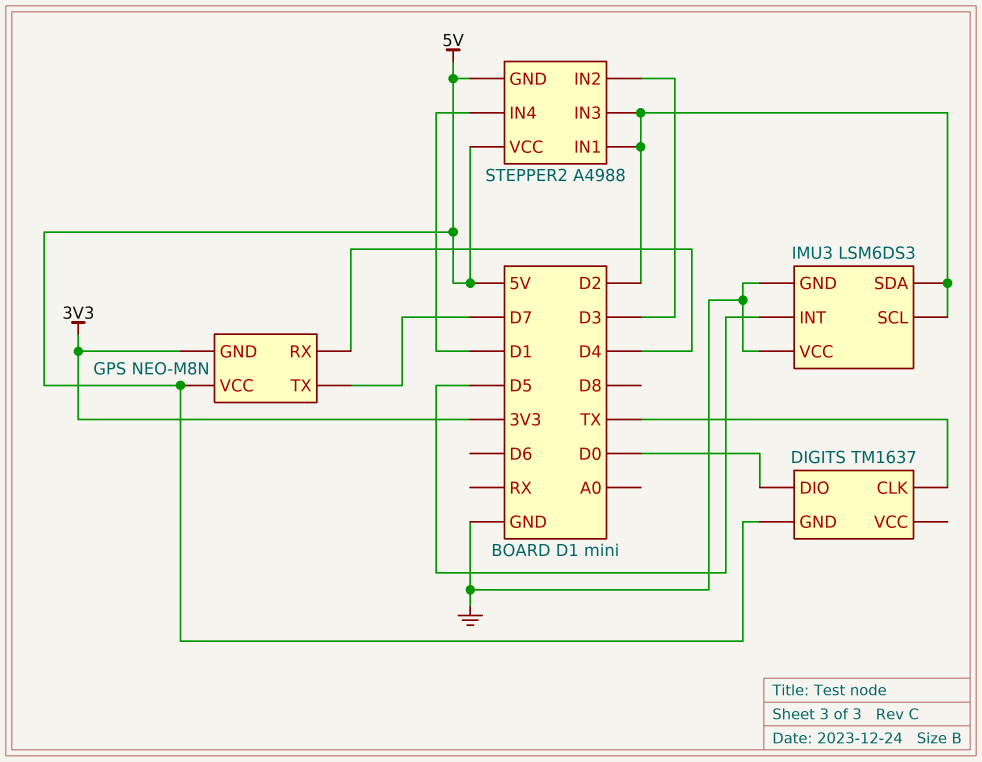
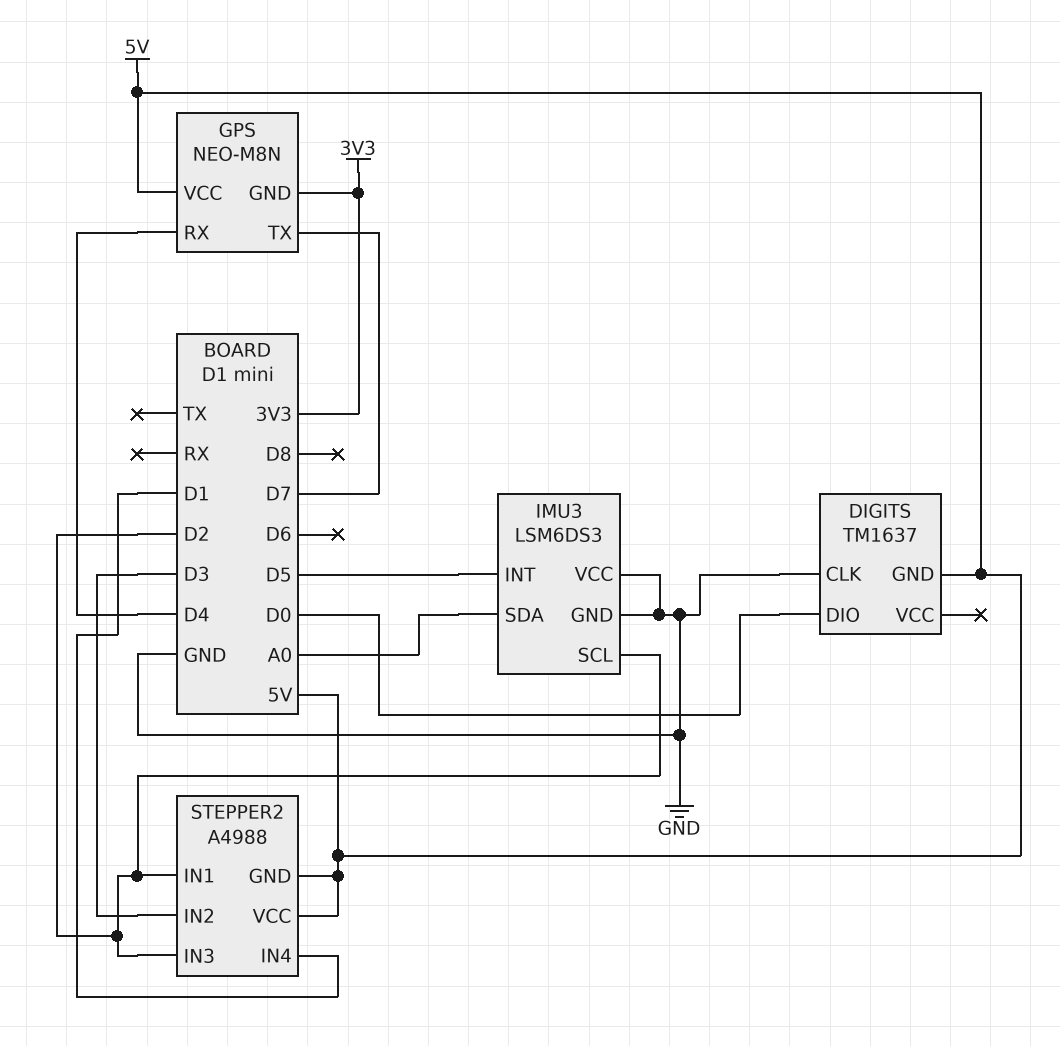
DIGITS pin CLK: TX -> GND
IMU3 pin SDA: D2 -> A0

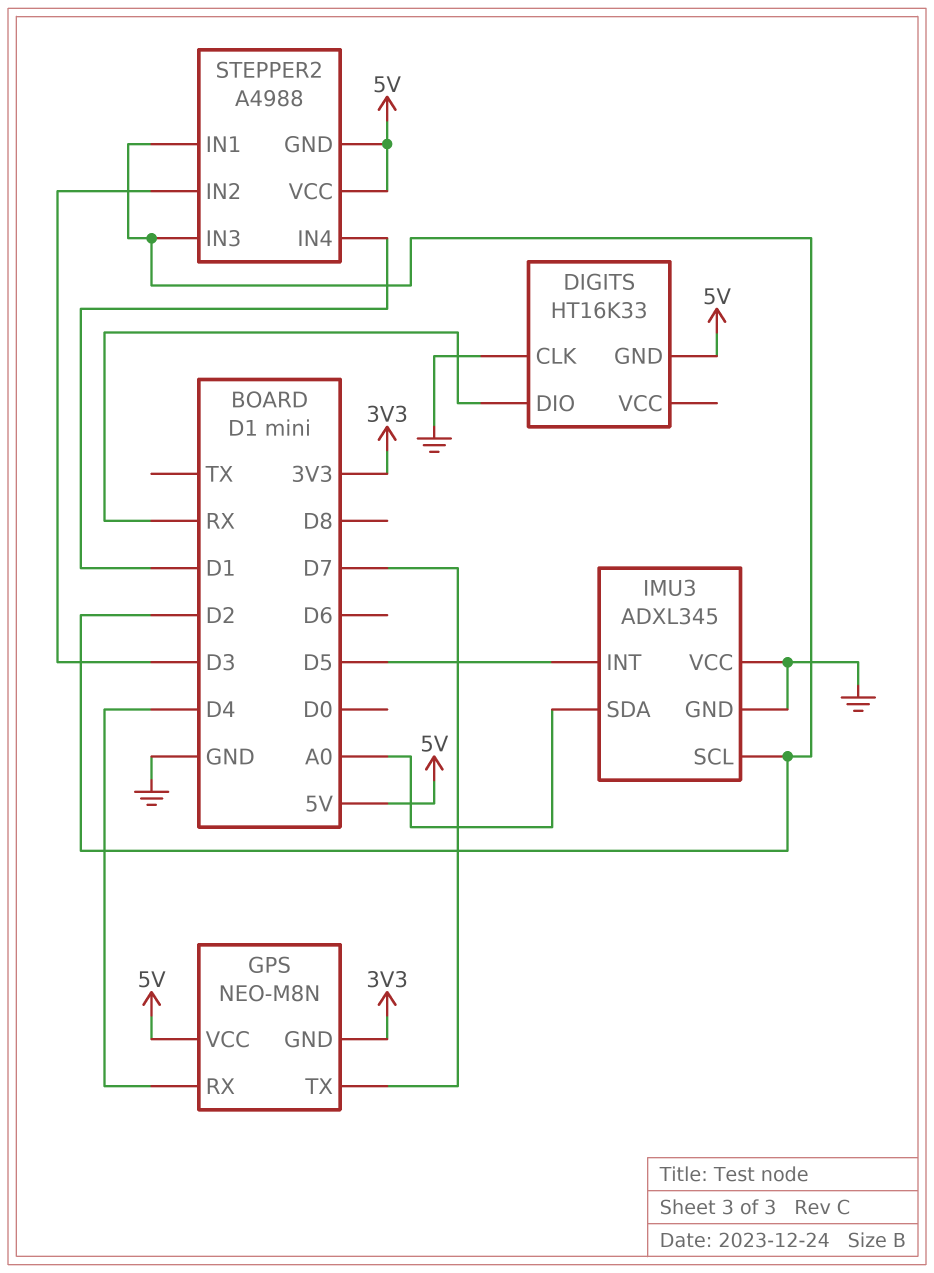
DIGITS: TM1637 -> HT16K33
DIGITS pin DIO: D0 -> RX
IMU3: LSM6DS3 -> ADXL345

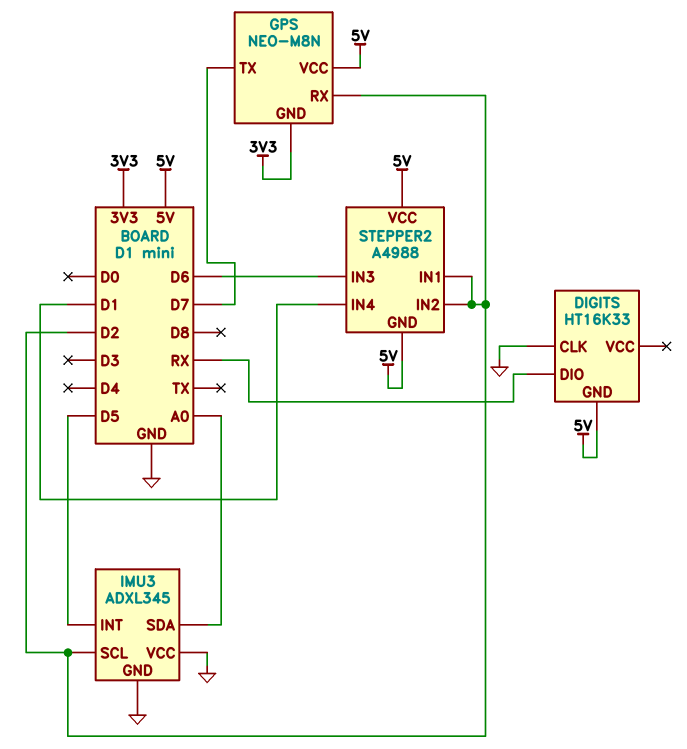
GPS pin RX: D4 -> D2
STEPPER2 pin IN2: D3 -> D2
STEPPER2 pin IN3: D2 -> D6

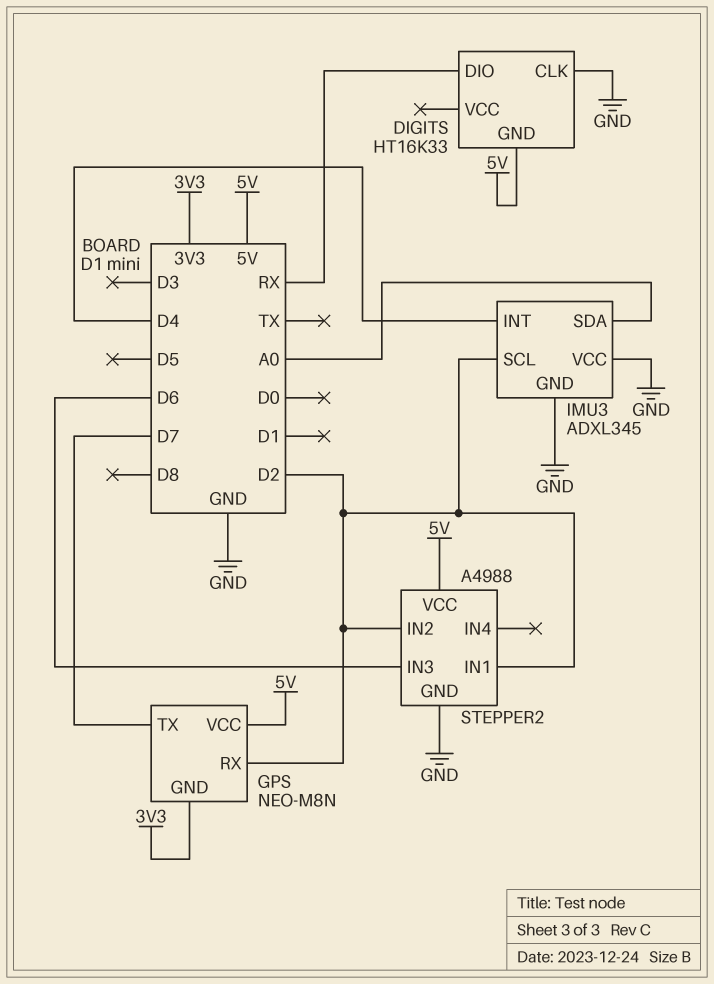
IMU3 pin INT: D5 -> D4
STEPPER2 pin GND: 5V -> GND
STEPPER2 pin IN4: D1 -> none

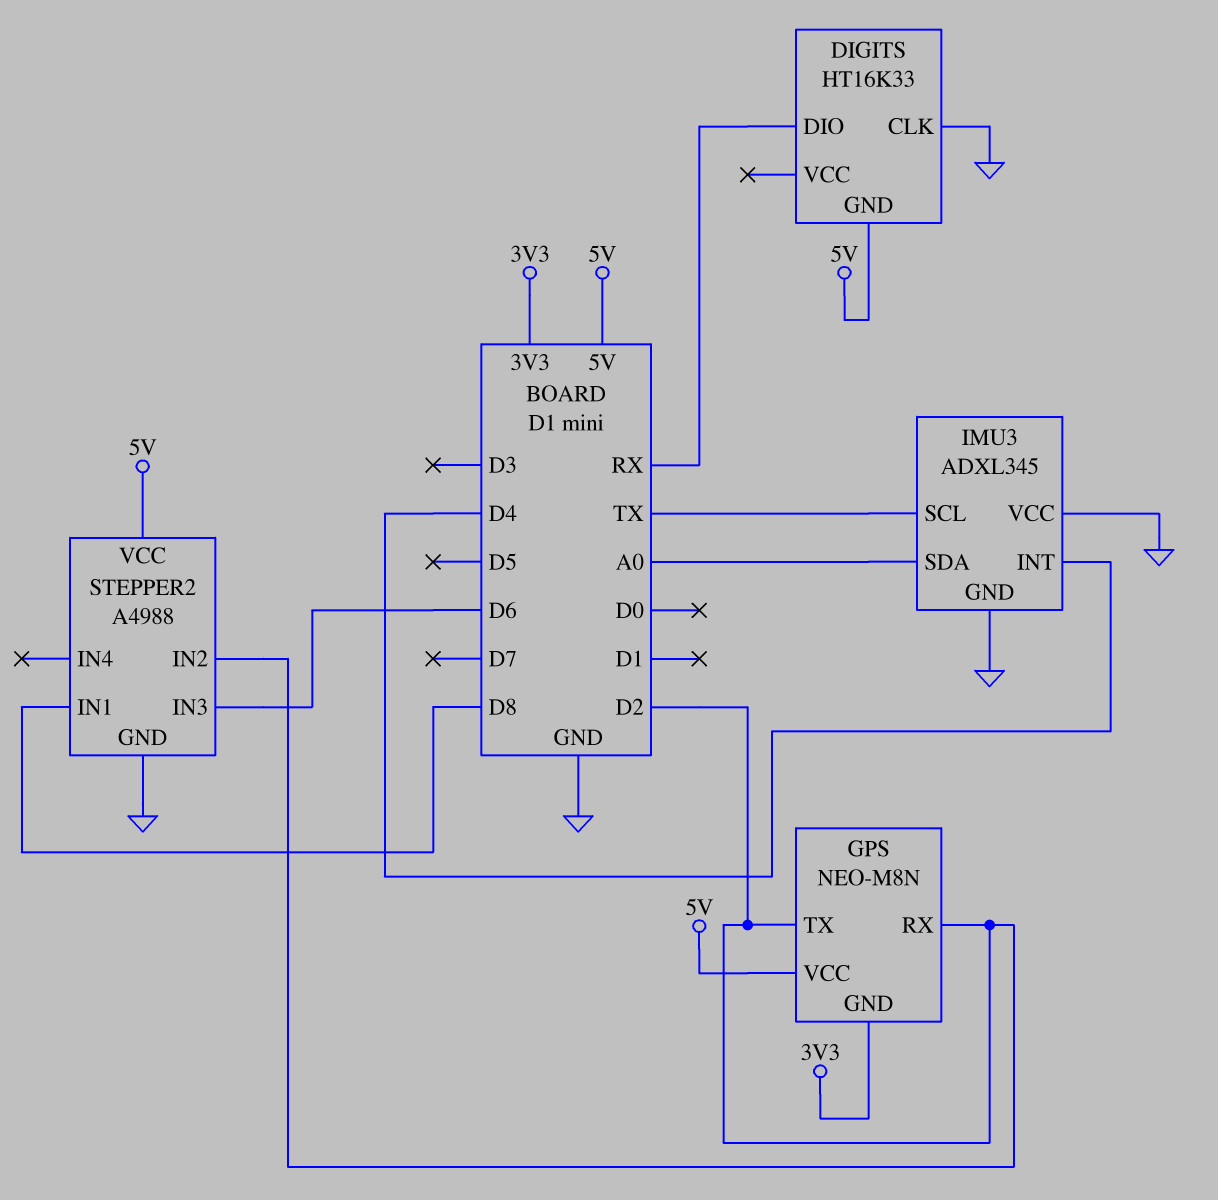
GPS pin TX: D7 -> D2
IMU3 pin SCL: D2 -> TX
STEPPER2 pin IN1: D2 -> D8

